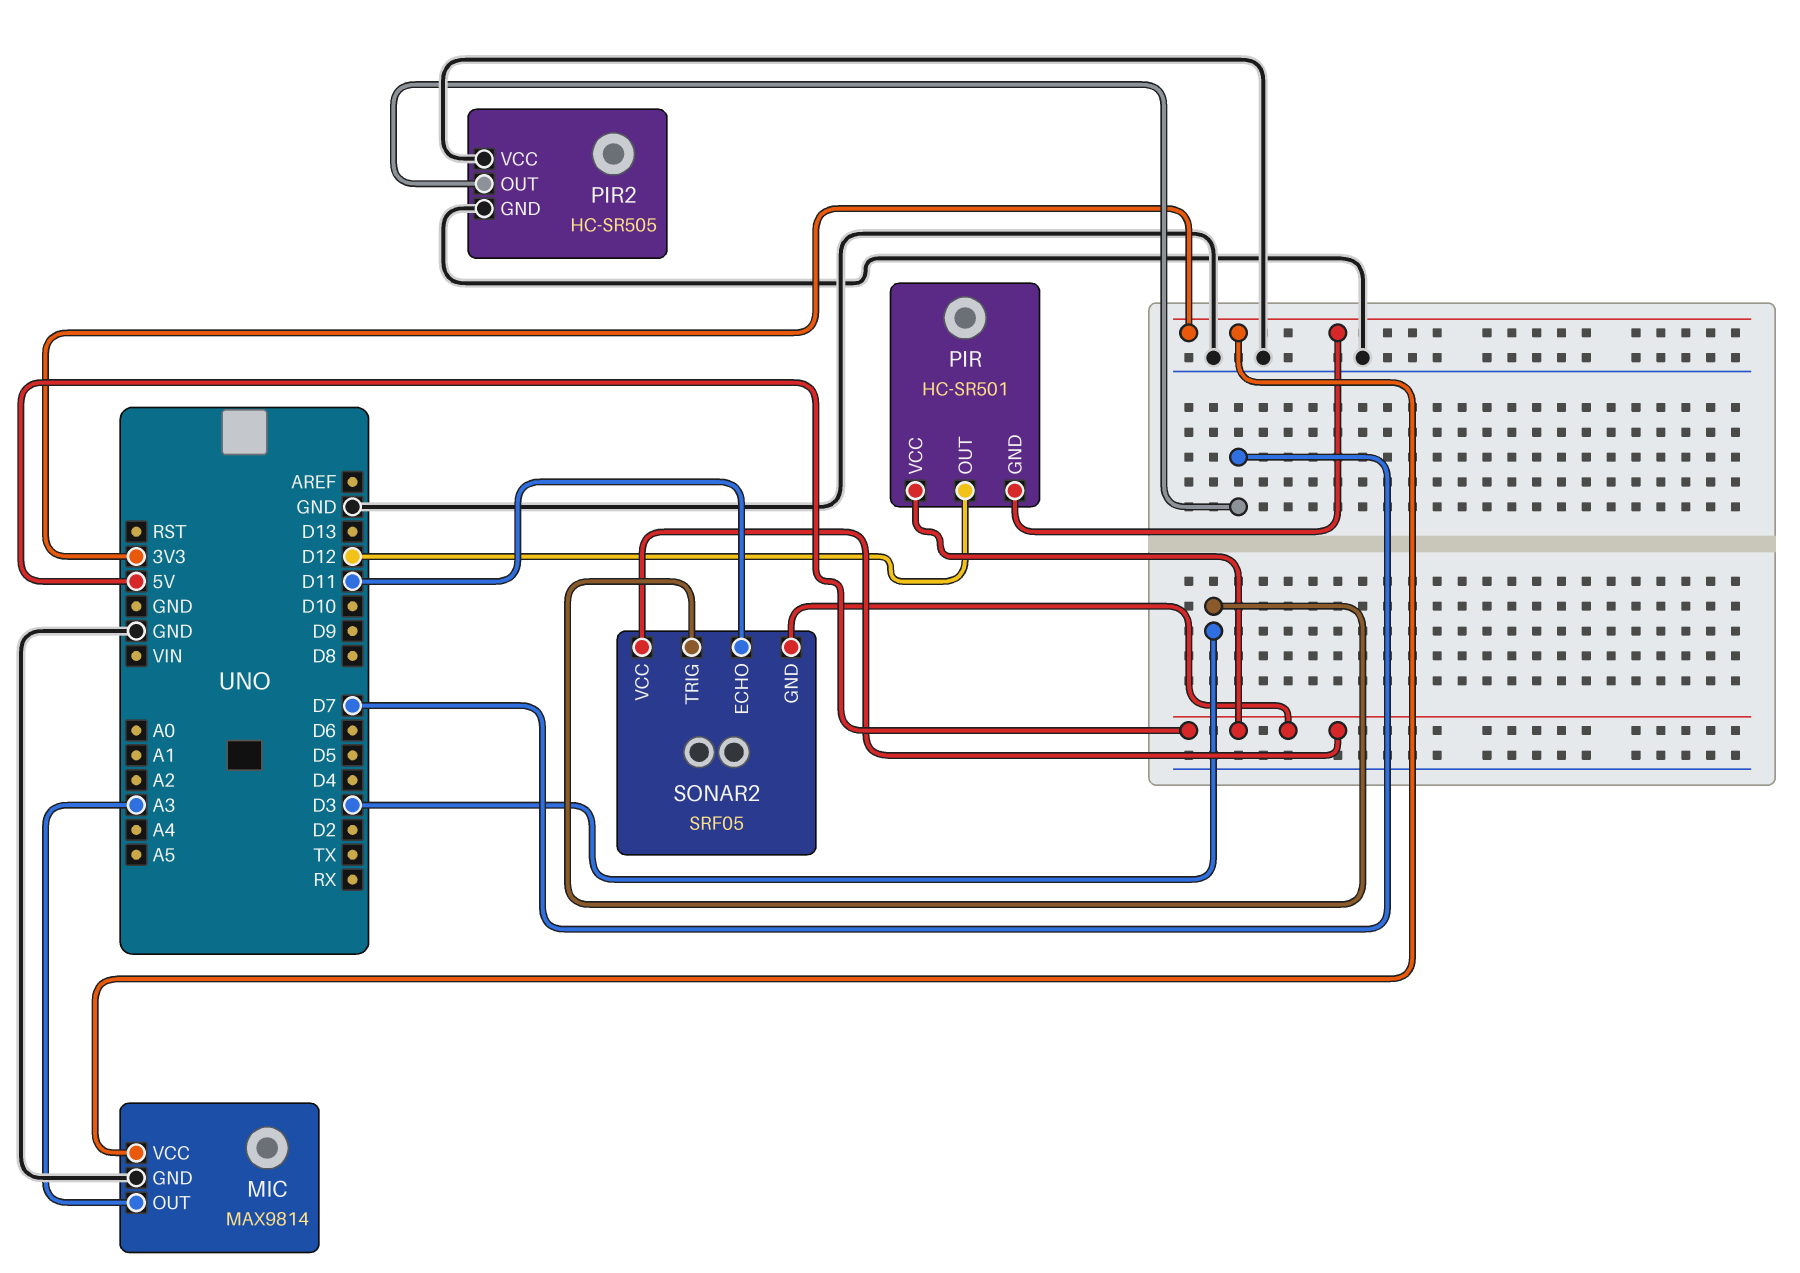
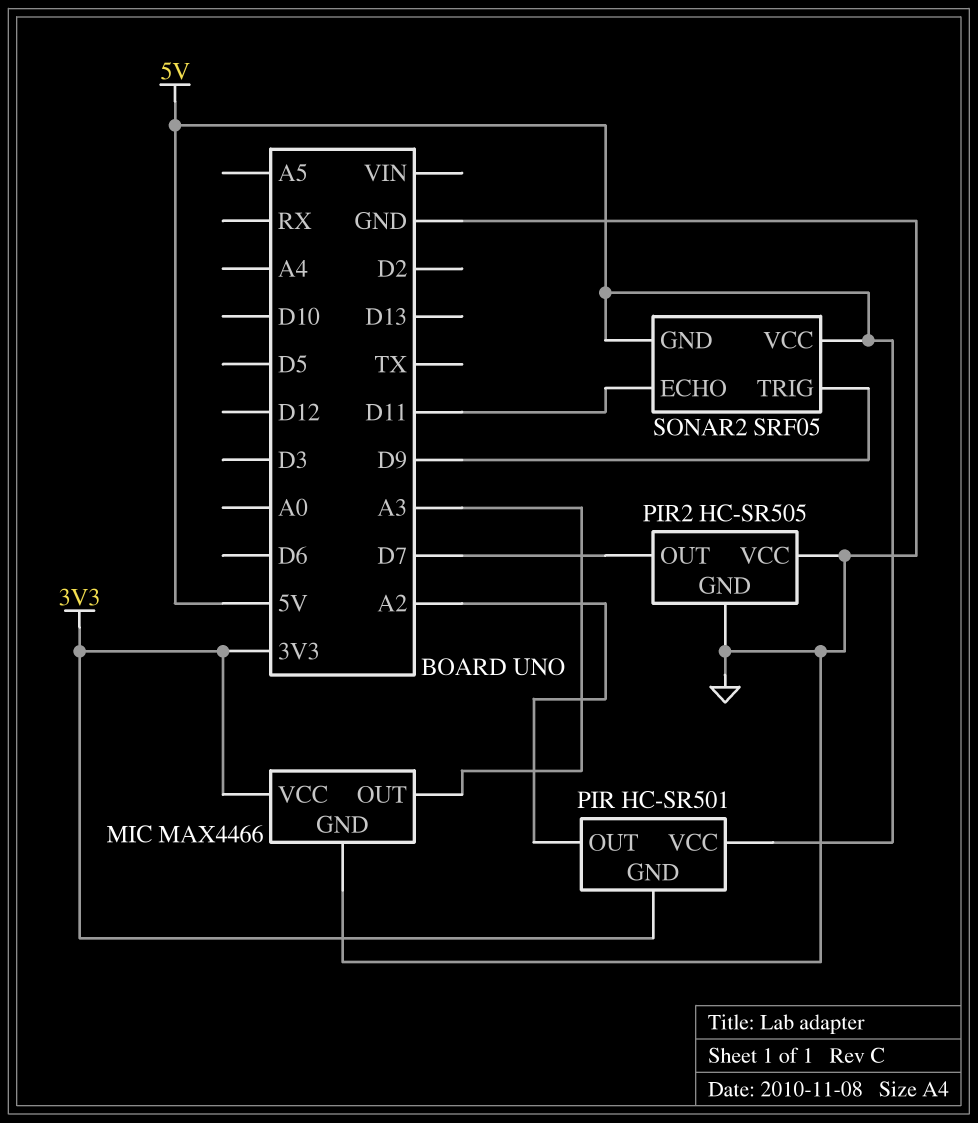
MIC: MAX9814 -> MAX4466
PIR pin OUT: D12 -> A2
SONAR2 pin TRIG: D3 -> D9

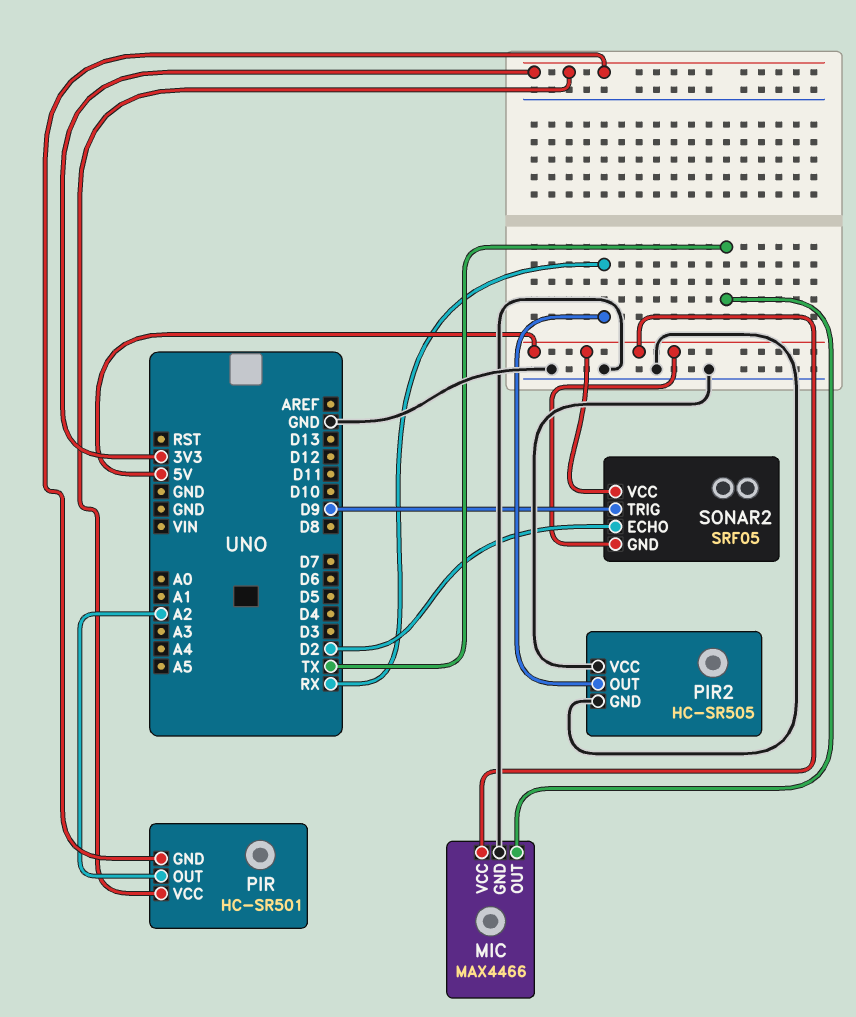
MIC pin OUT: A3 -> TX
MIC pin VCC: 3V3 -> 5V
PIR pin VCC: 5V -> 3V3
PIR2 pin OUT: D7 -> RX
SONAR2 pin ECHO: D11 -> D2

